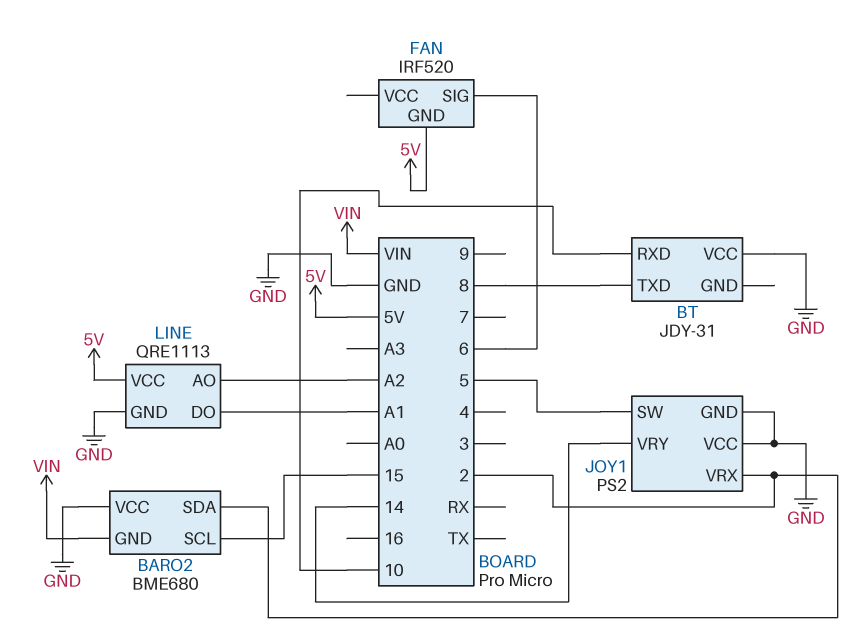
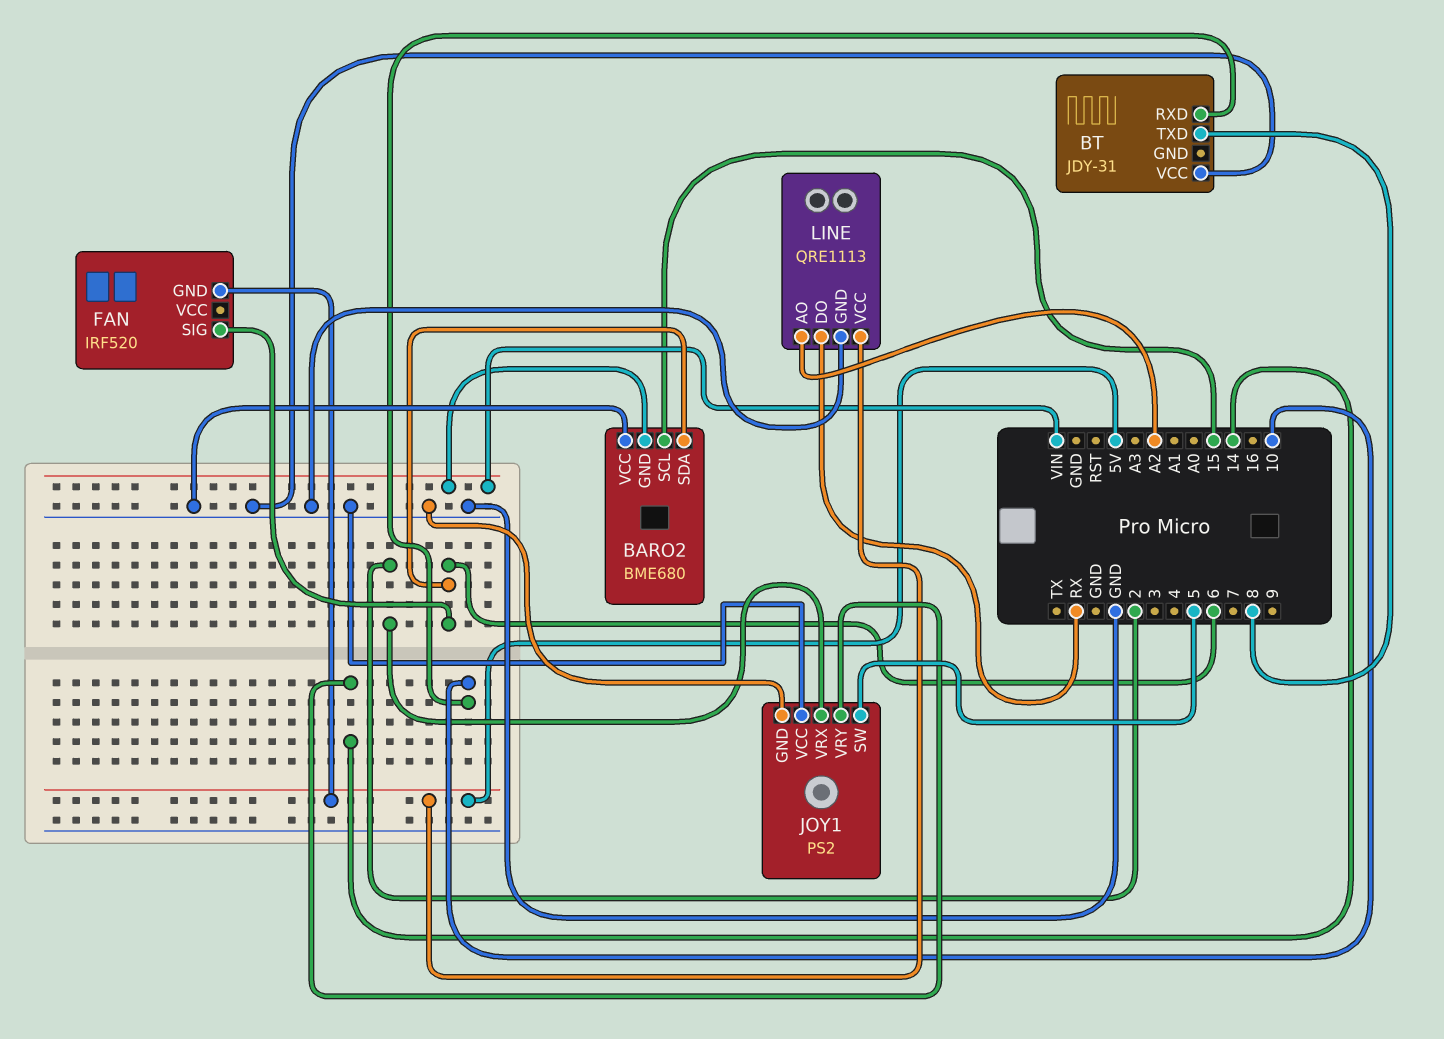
BARO2 pin SDA: 2 -> 6
LINE pin DO: A1 -> RX

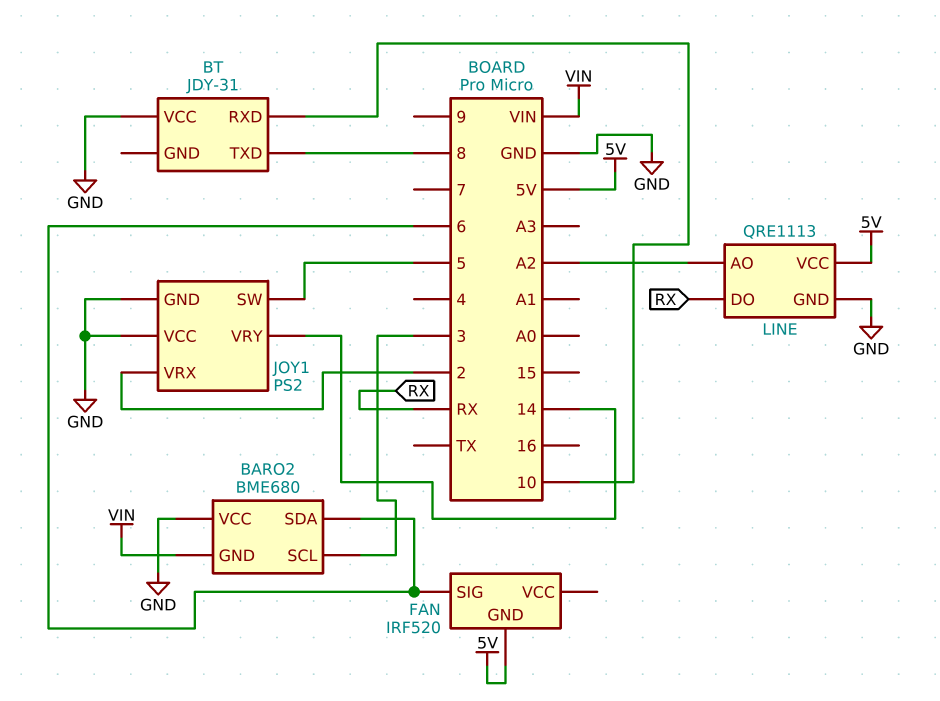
BARO2 pin SCL: 15 -> 3

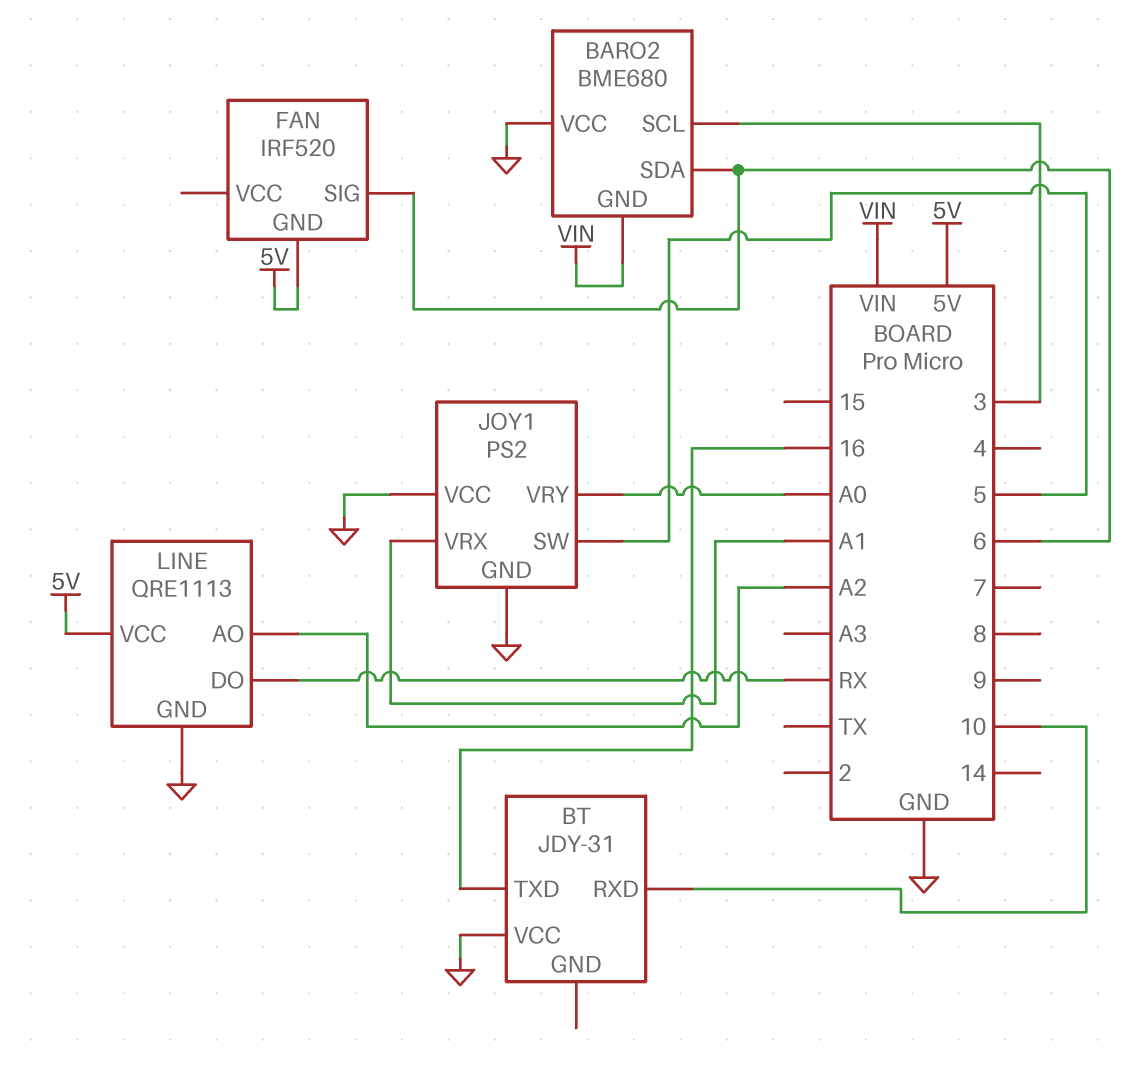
BT pin TXD: 8 -> 16
JOY1 pin VRX: 2 -> A1
JOY1 pin VRY: 14 -> A0

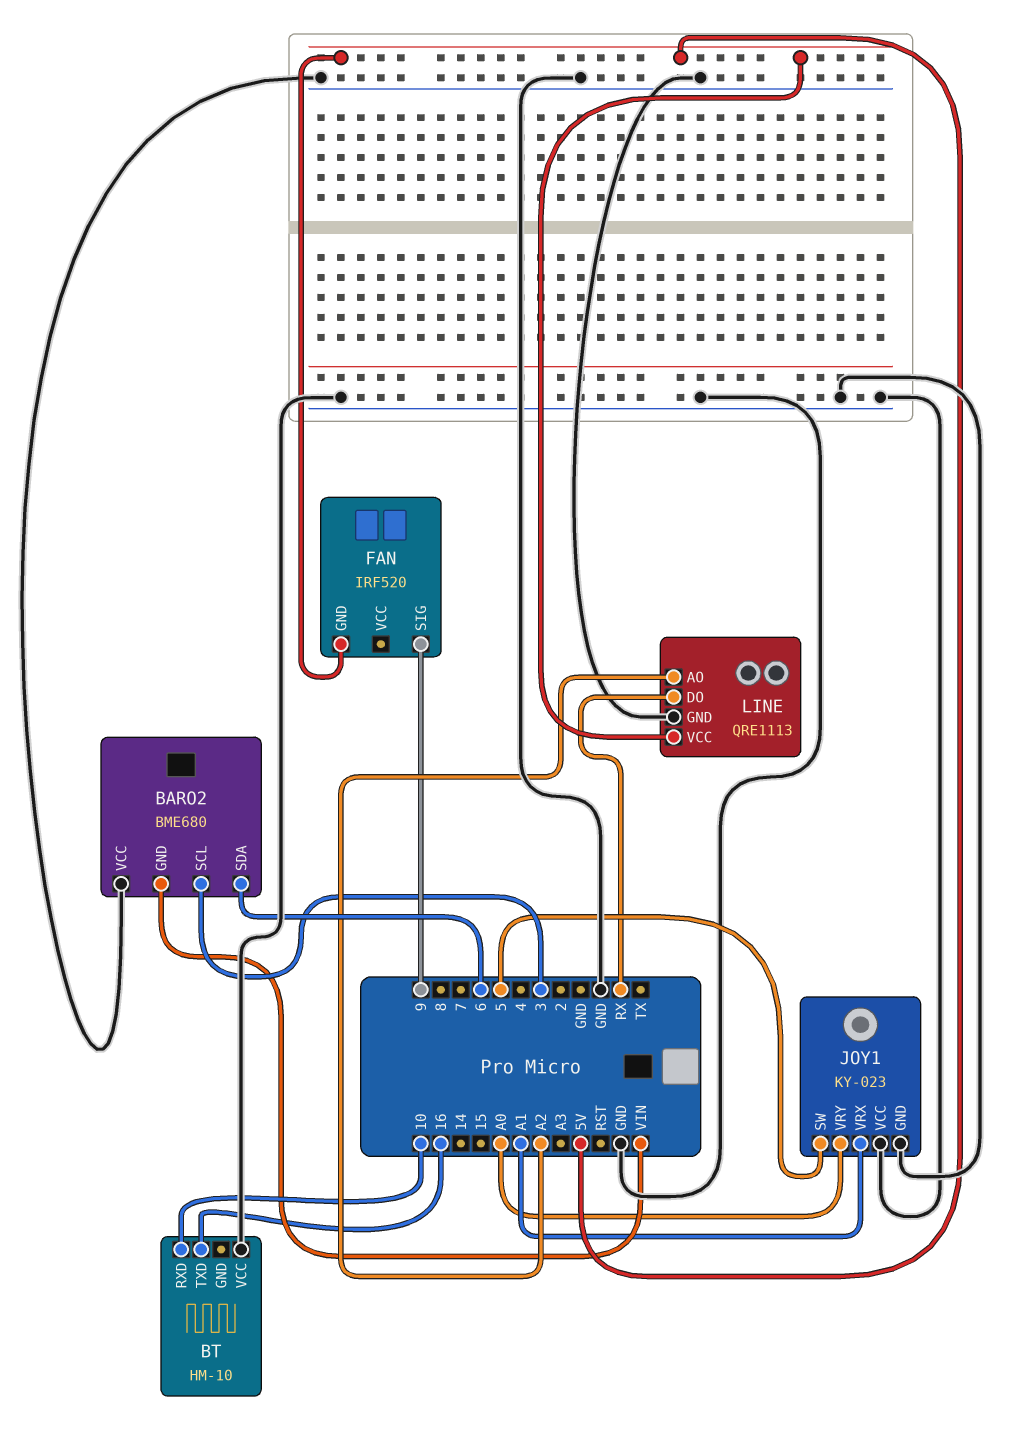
BT: JDY-31 -> HM-10
FAN pin SIG: 6 -> 9
JOY1: PS2 -> KY-023

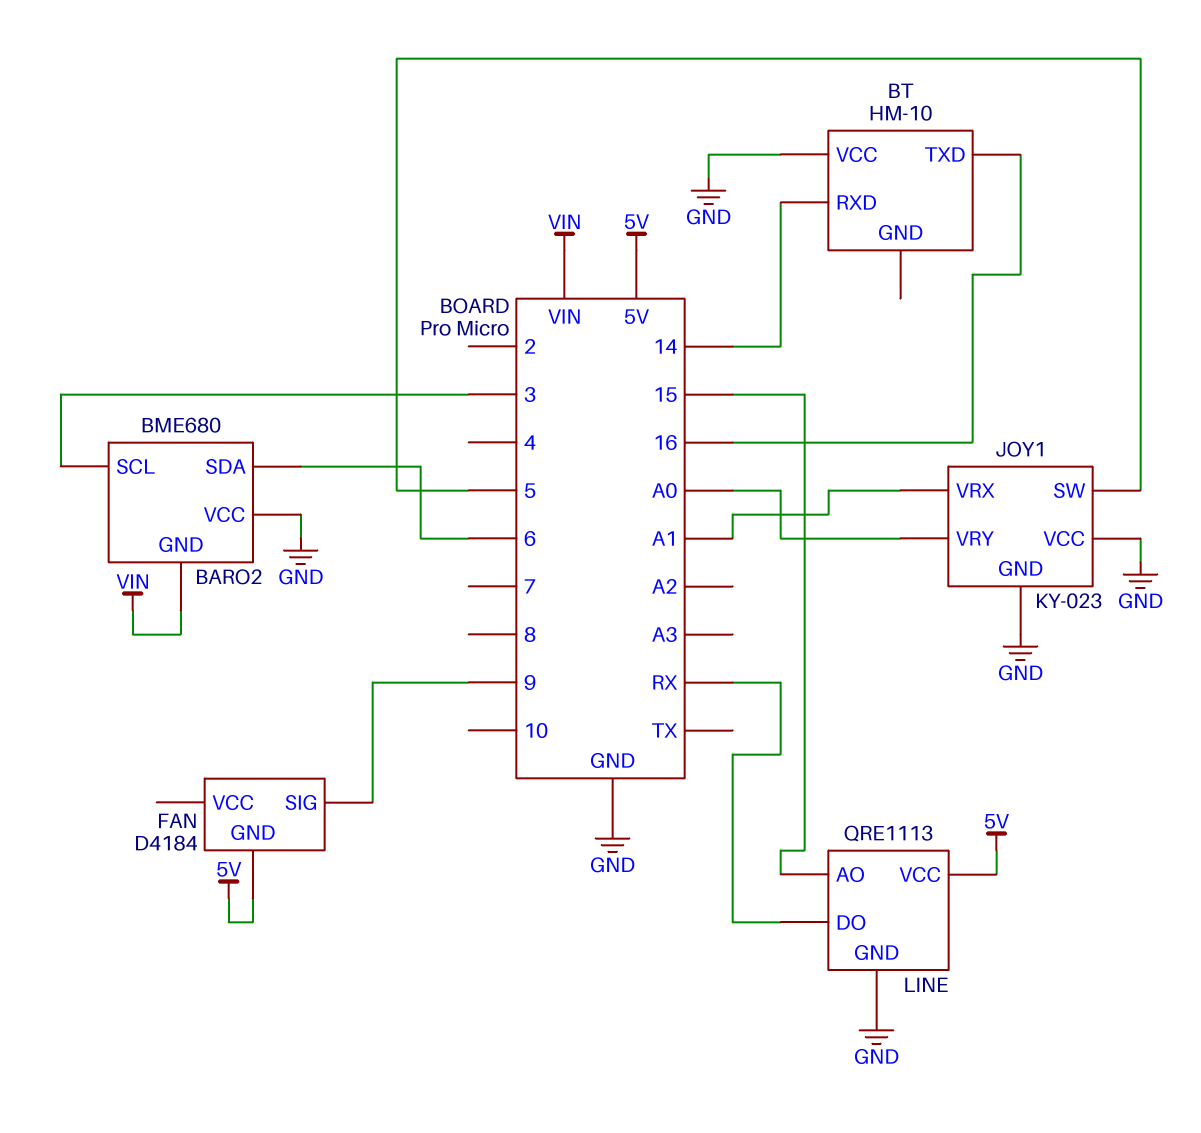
BT pin RXD: 10 -> 14
FAN: IRF520 -> D4184
LINE pin AO: A2 -> 15

